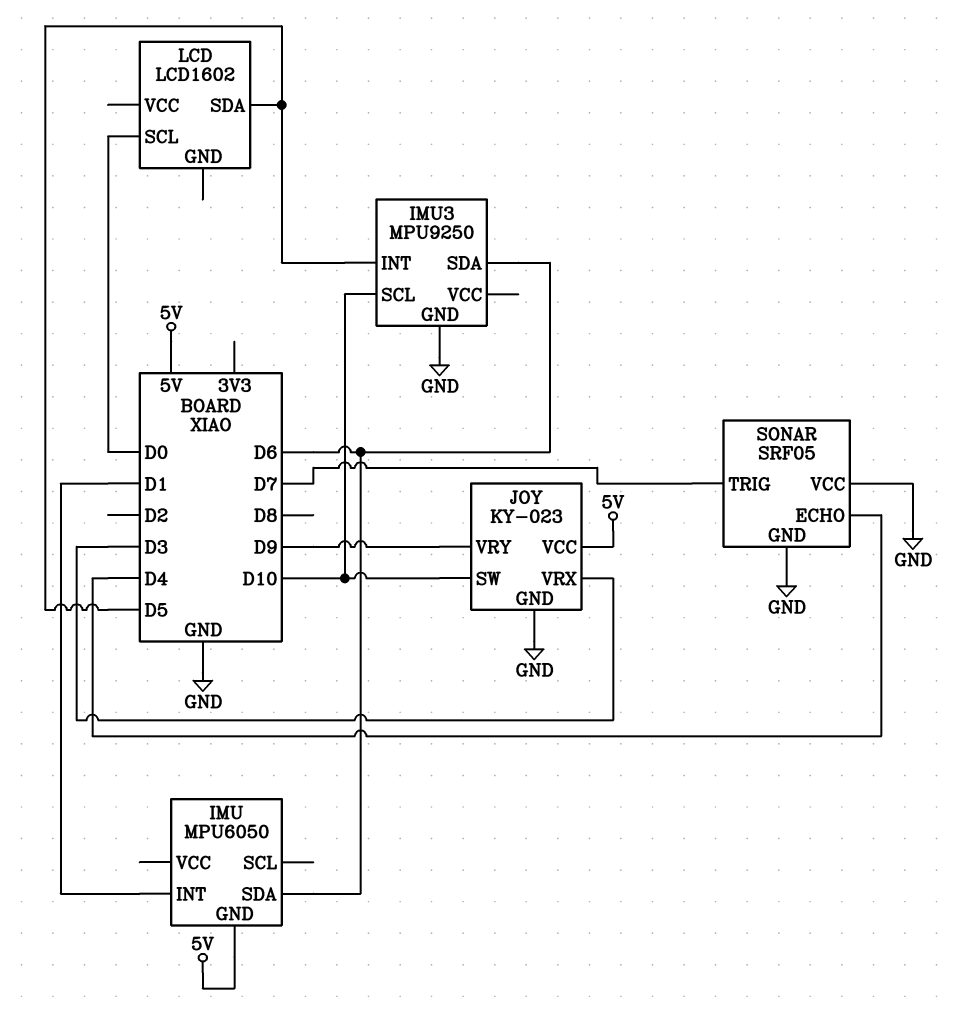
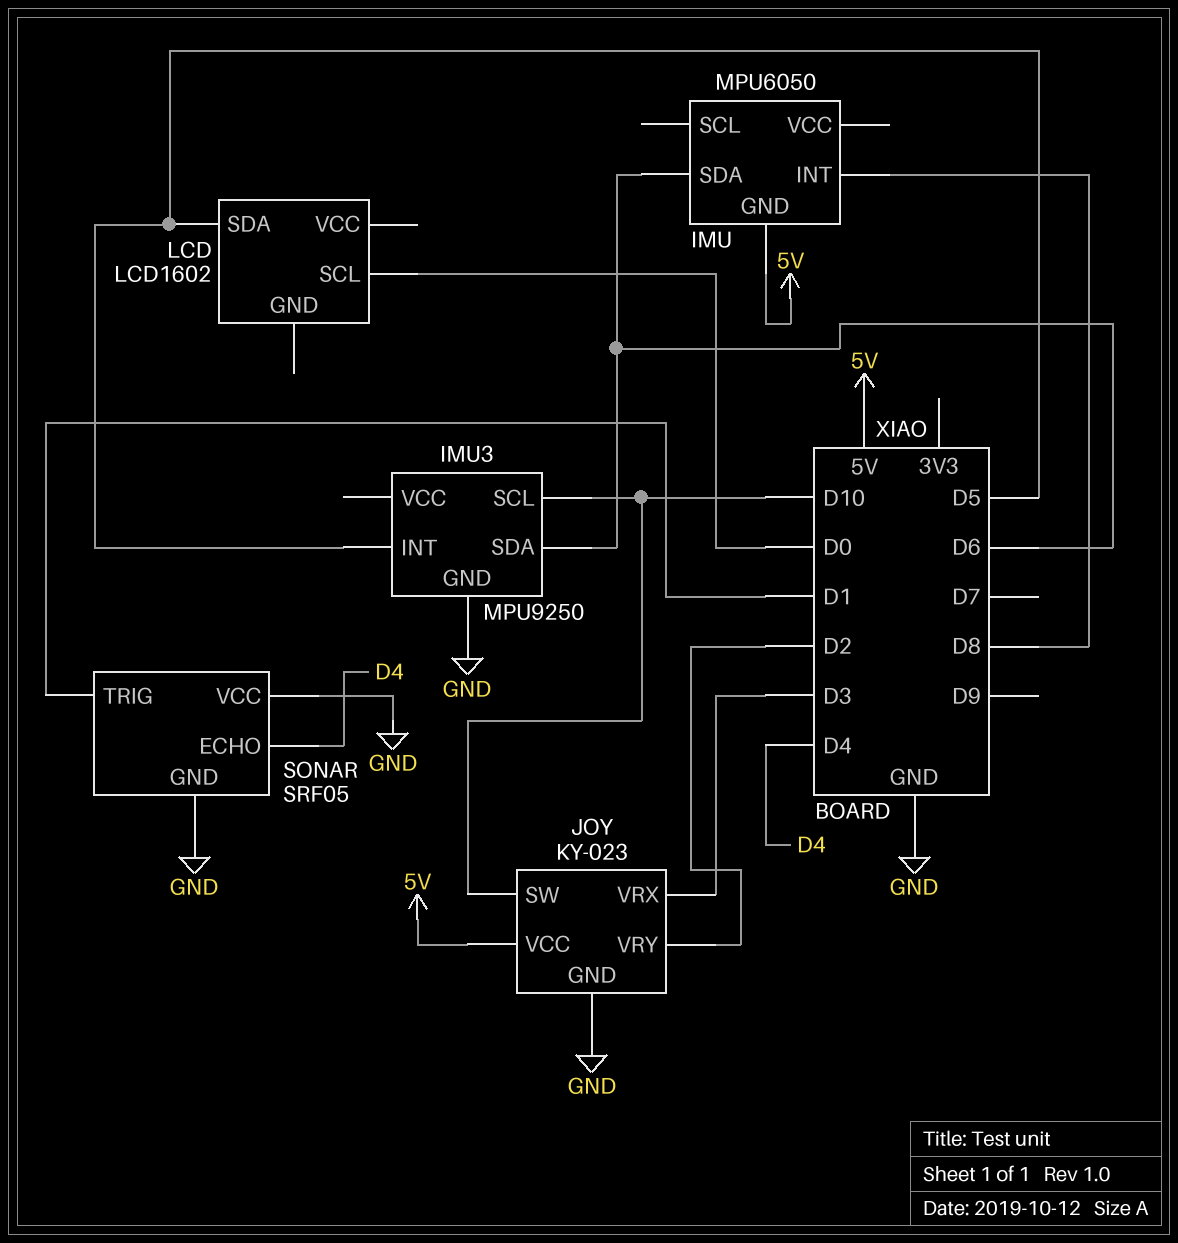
IMU pin INT: D1 -> D8
JOY pin VRY: D9 -> D2
SONAR pin TRIG: D7 -> D1

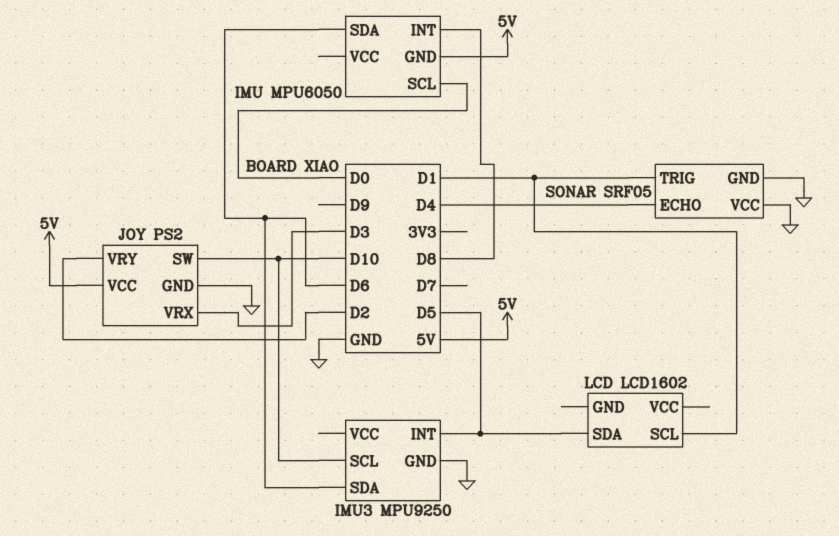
IMU pin SCL: none -> D0
JOY: KY-023 -> PS2
LCD pin SCL: D0 -> D1

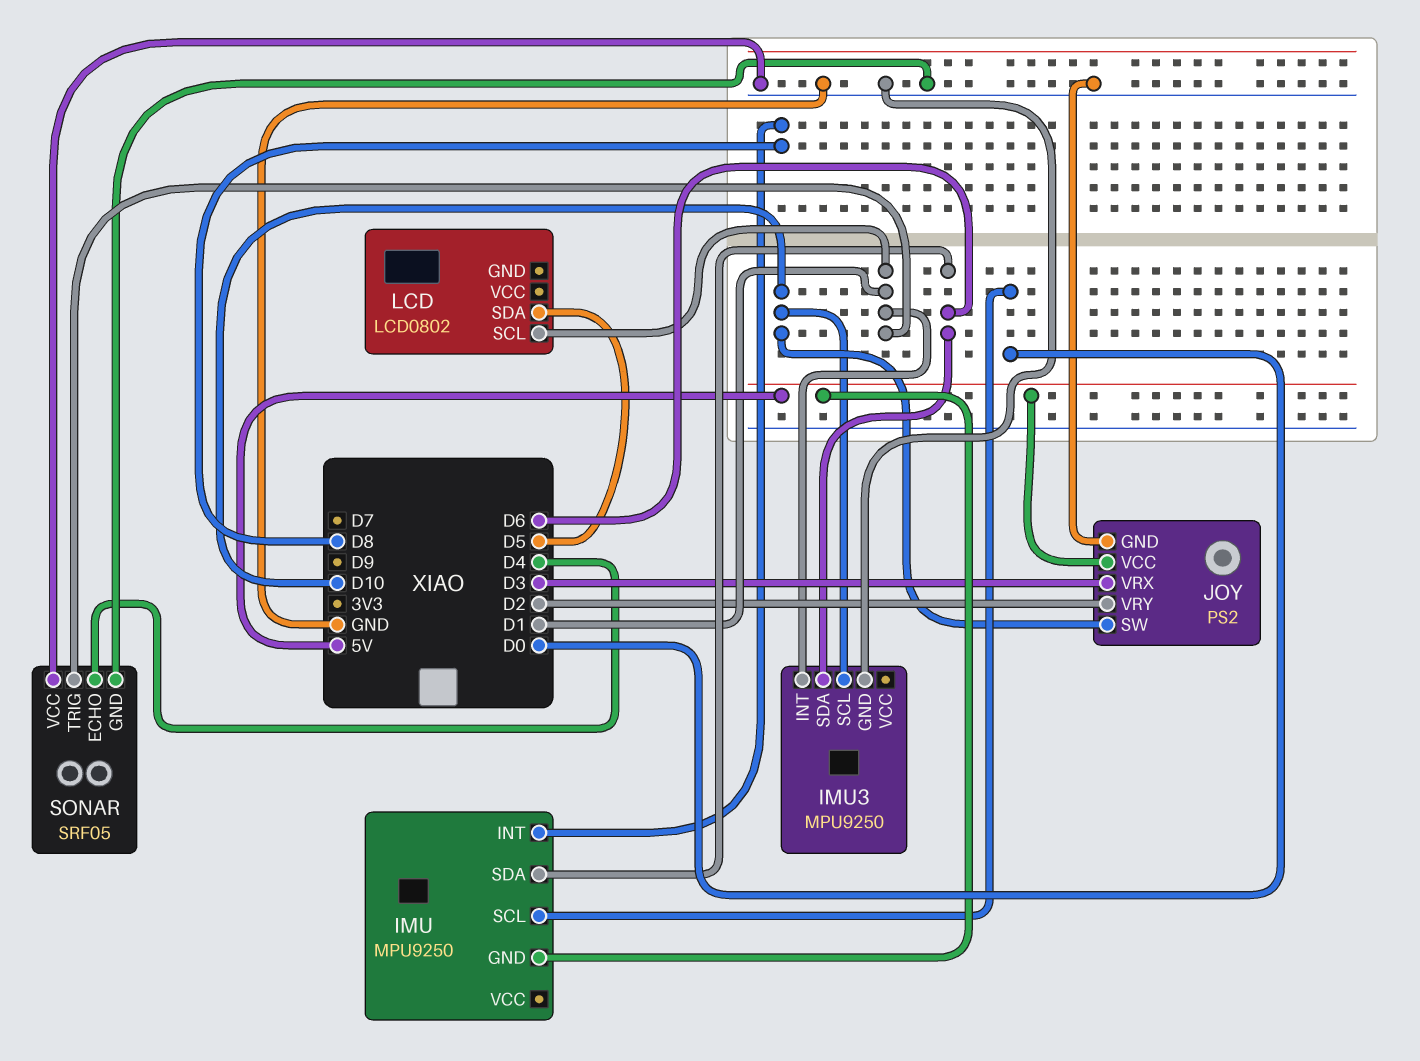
IMU: MPU6050 -> MPU9250
IMU3 pin INT: D5 -> D1
LCD: LCD1602 -> LCD0802

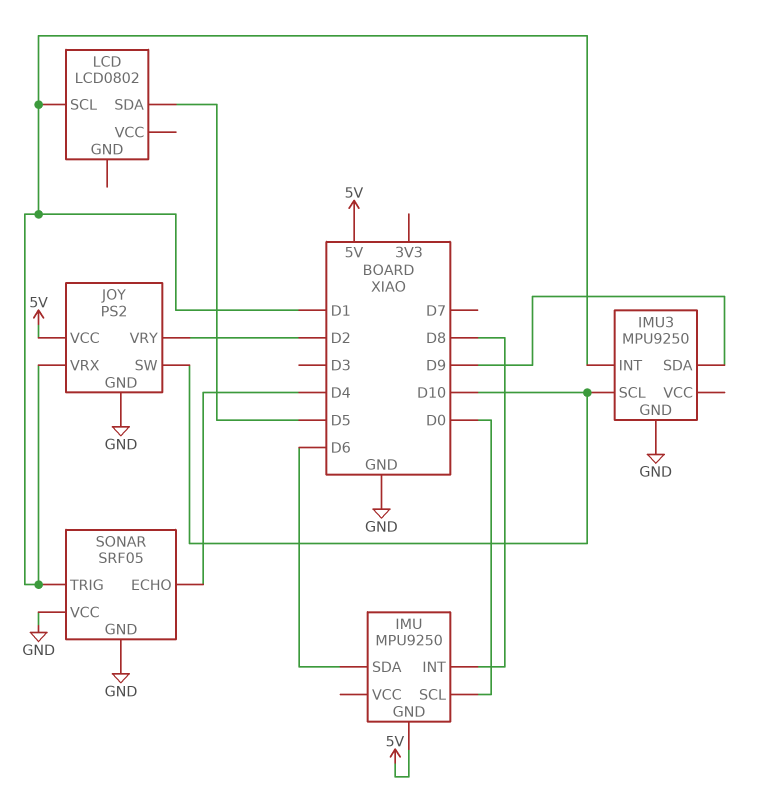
IMU3 pin SDA: D6 -> D9
JOY pin VRX: D3 -> D1

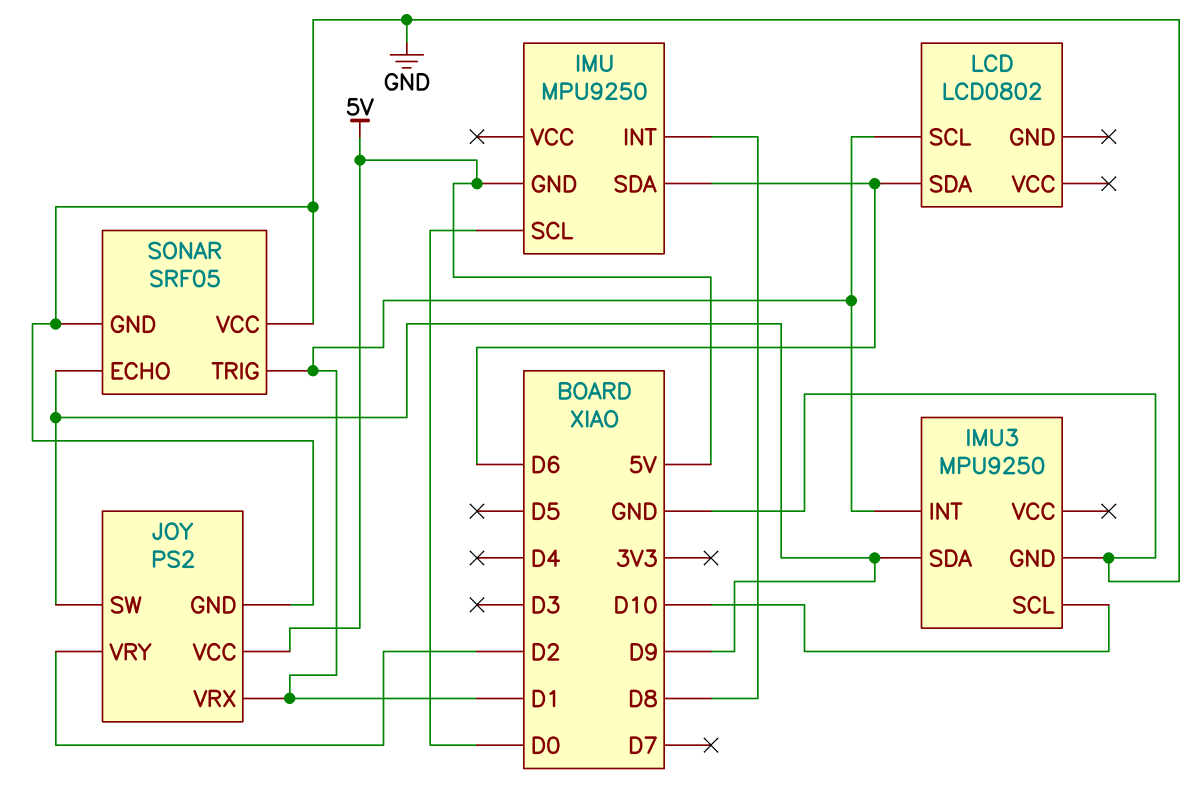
JOY pin SW: D10 -> D9
LCD pin SDA: D5 -> D6
SONAR pin ECHO: D4 -> D9

